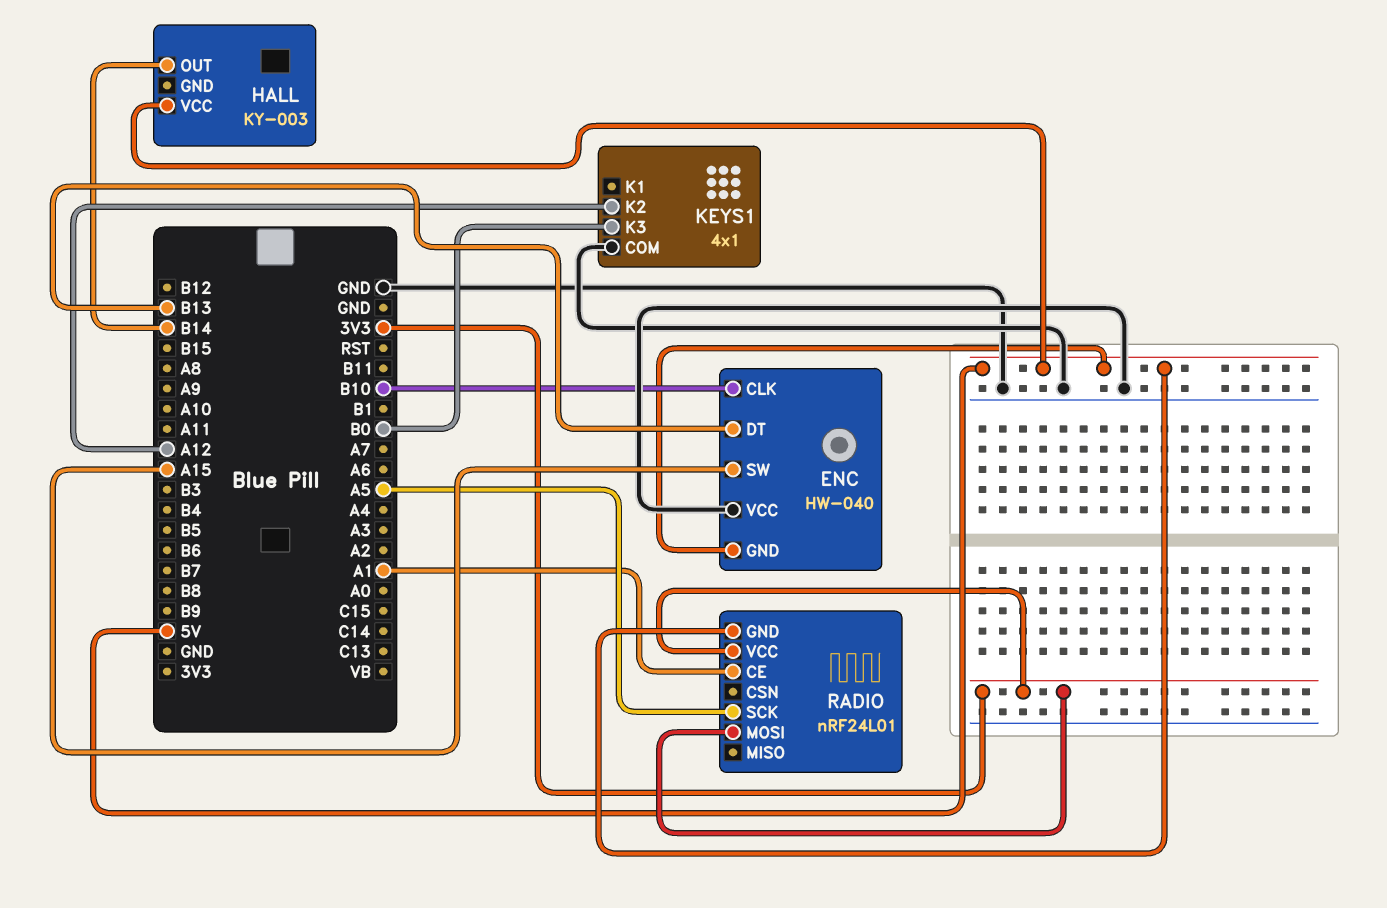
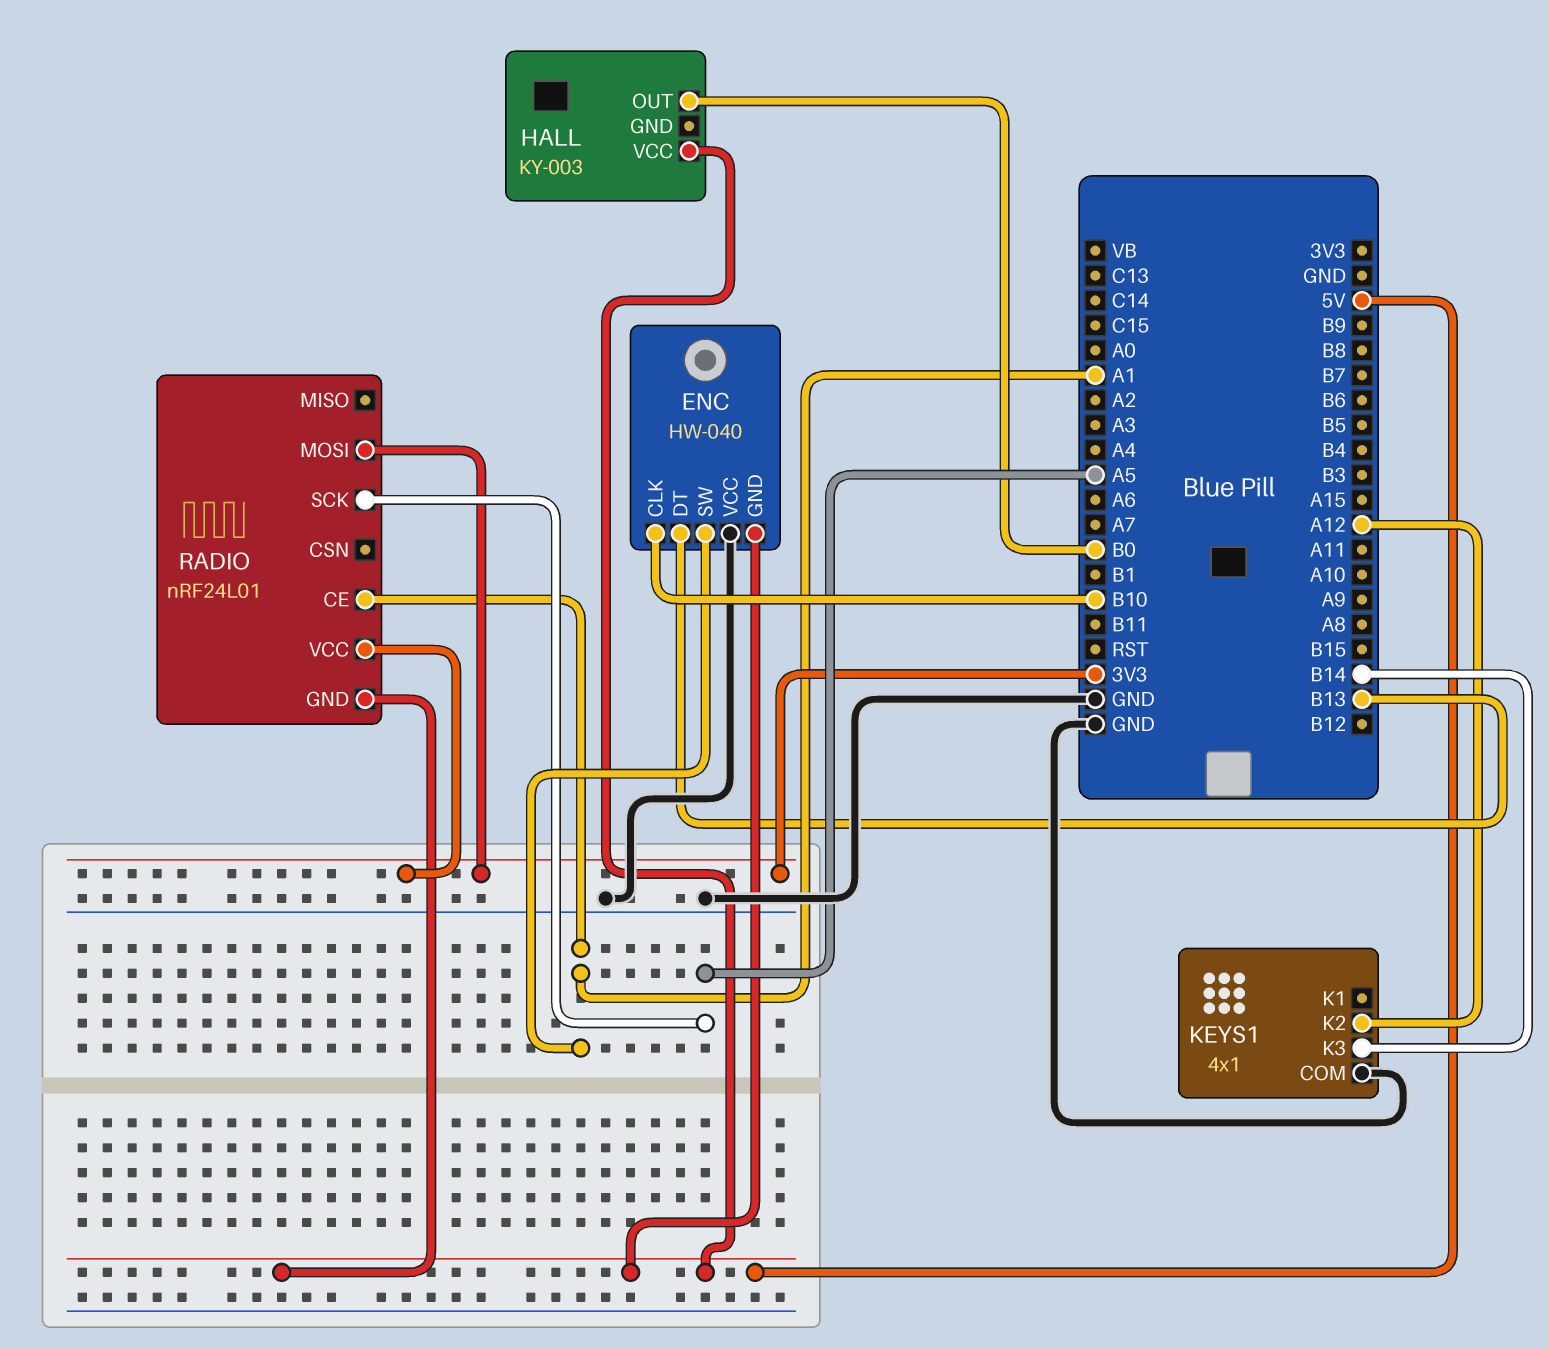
ENC pin SW: A15 -> A1
HALL pin OUT: B14 -> B0
KEYS1 pin K3: B0 -> B14

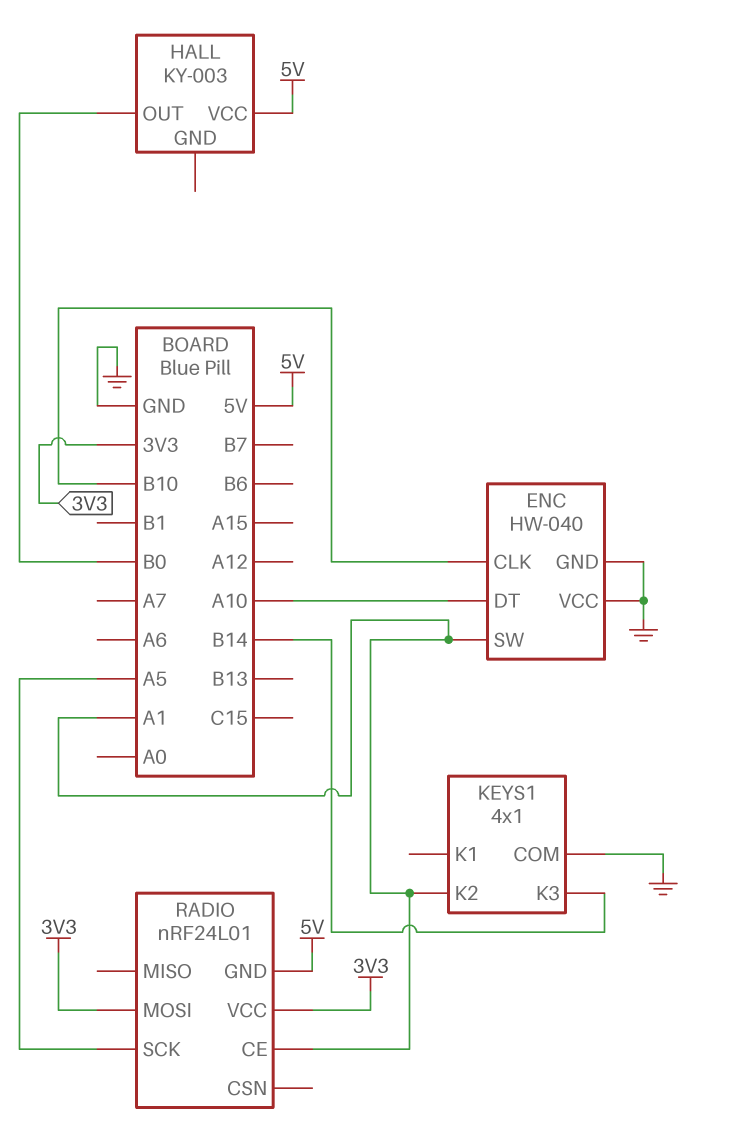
ENC pin DT: B13 -> A10
ENC pin GND: 5V -> GND
KEYS1 pin K2: A12 -> A1

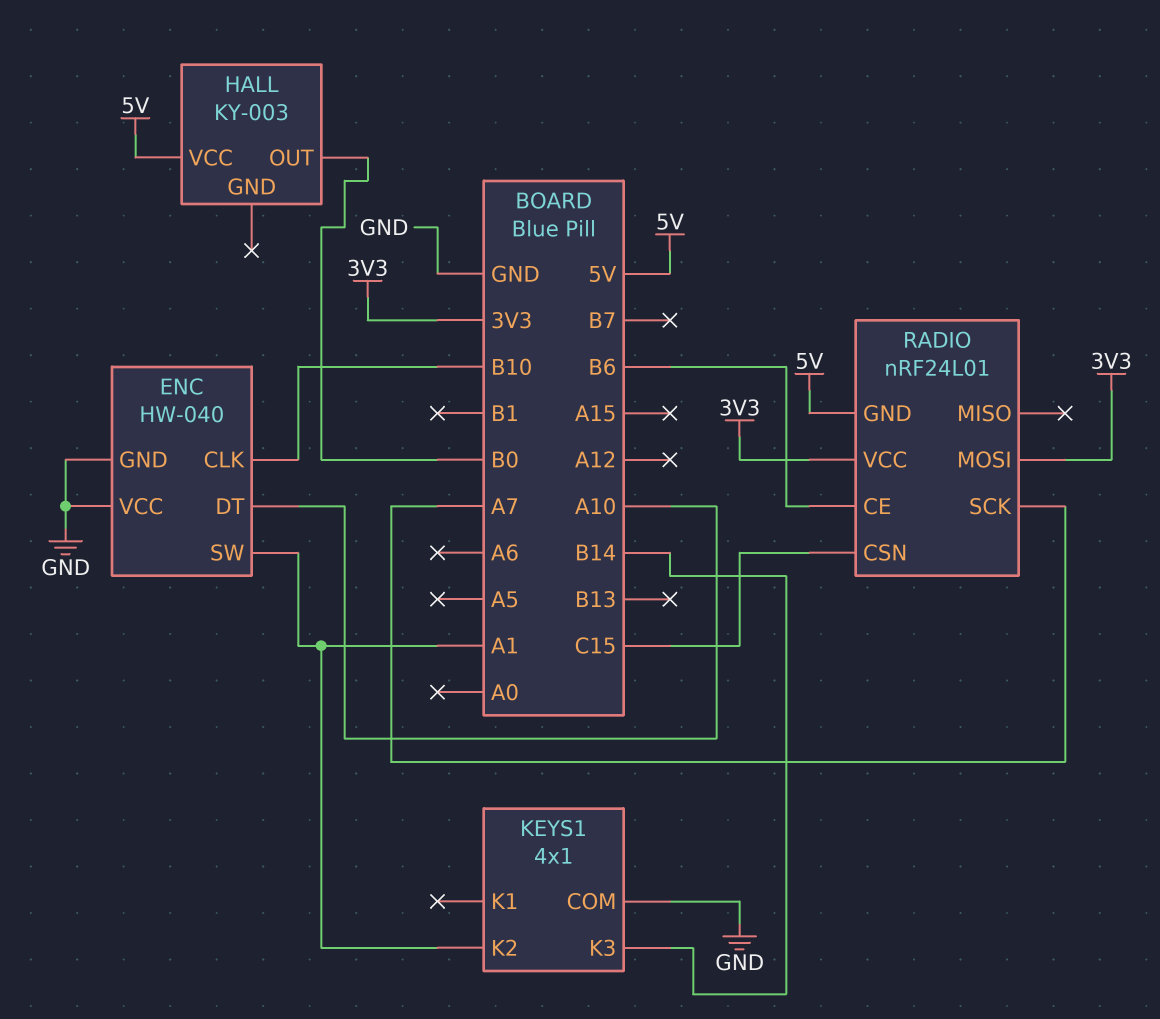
RADIO pin CE: A1 -> B6
RADIO pin CSN: none -> C15
RADIO pin SCK: A5 -> A7

